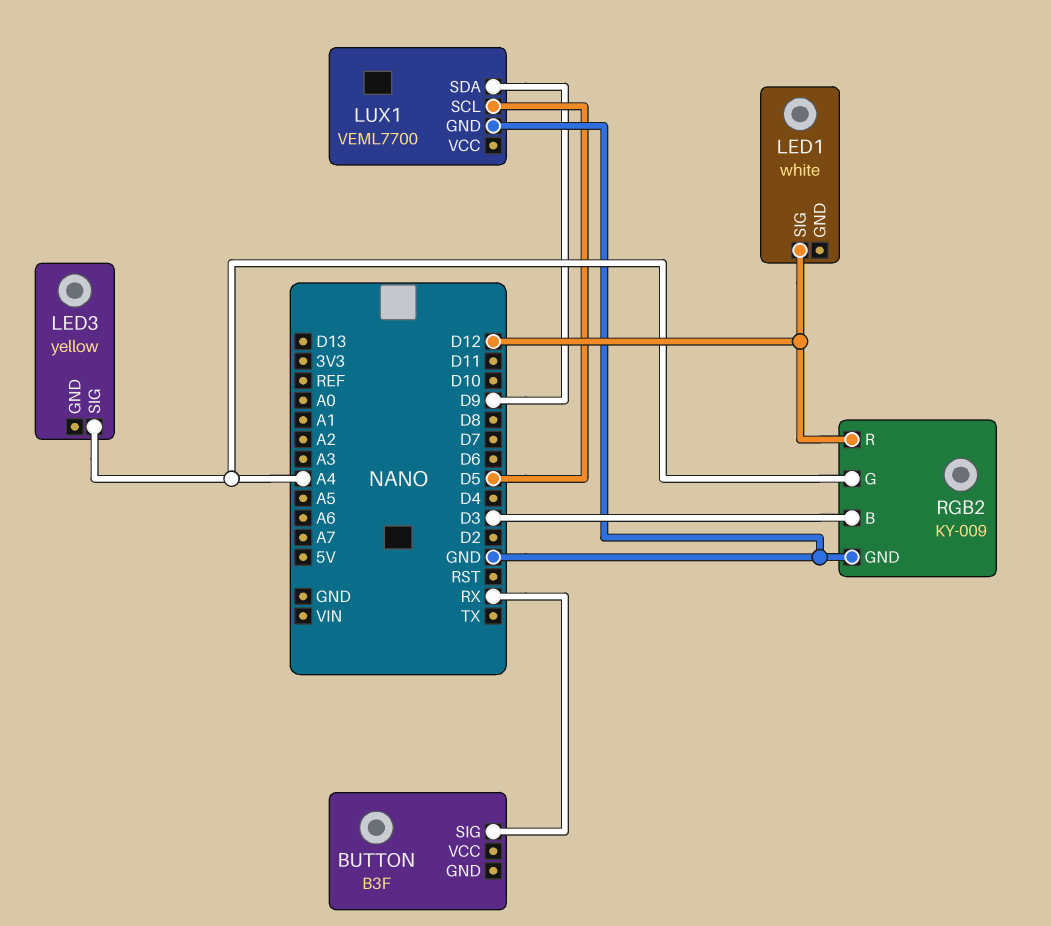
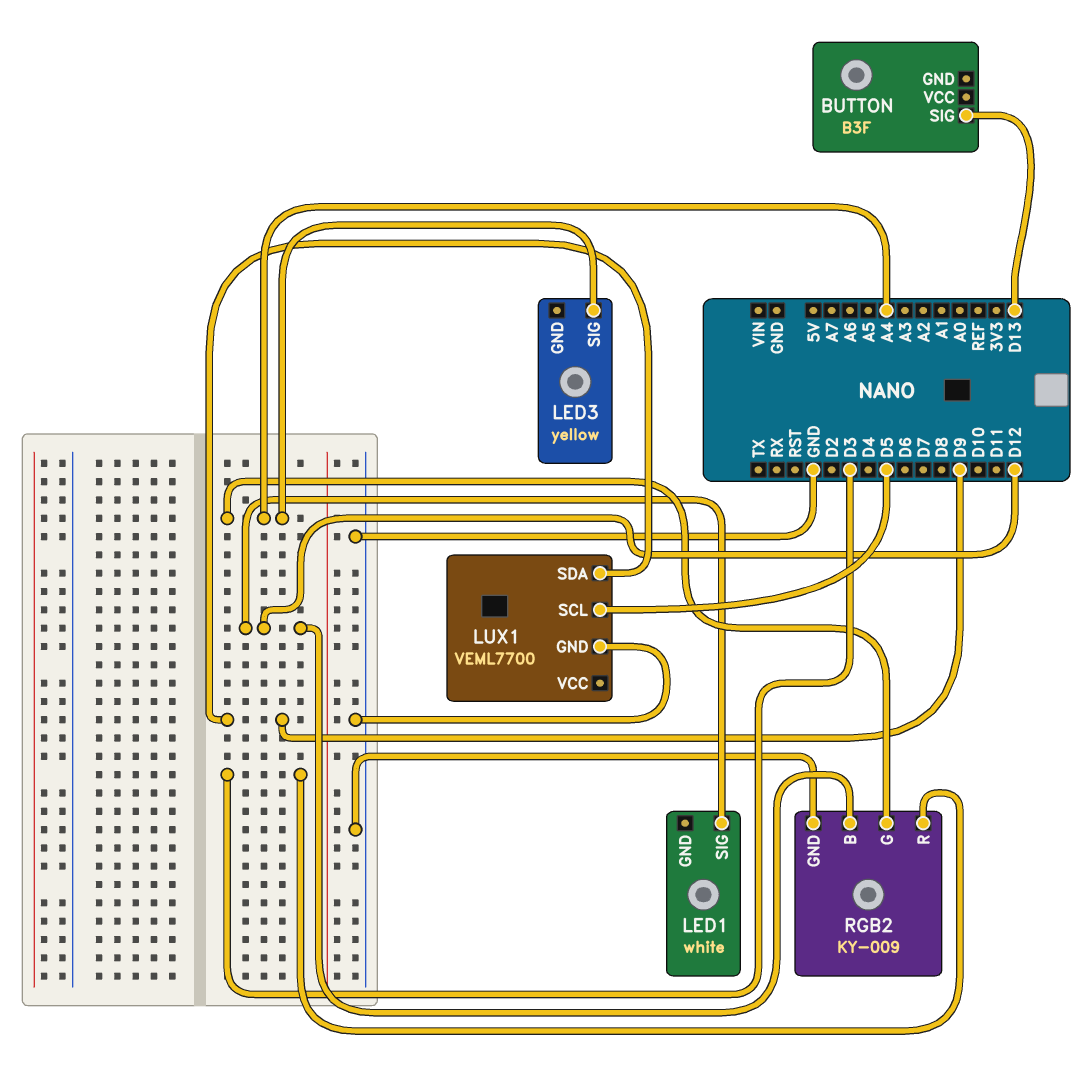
BUTTON pin SIG: RX -> D13
RGB2 pin B: D3 -> D12
RGB2 pin R: D12 -> D3

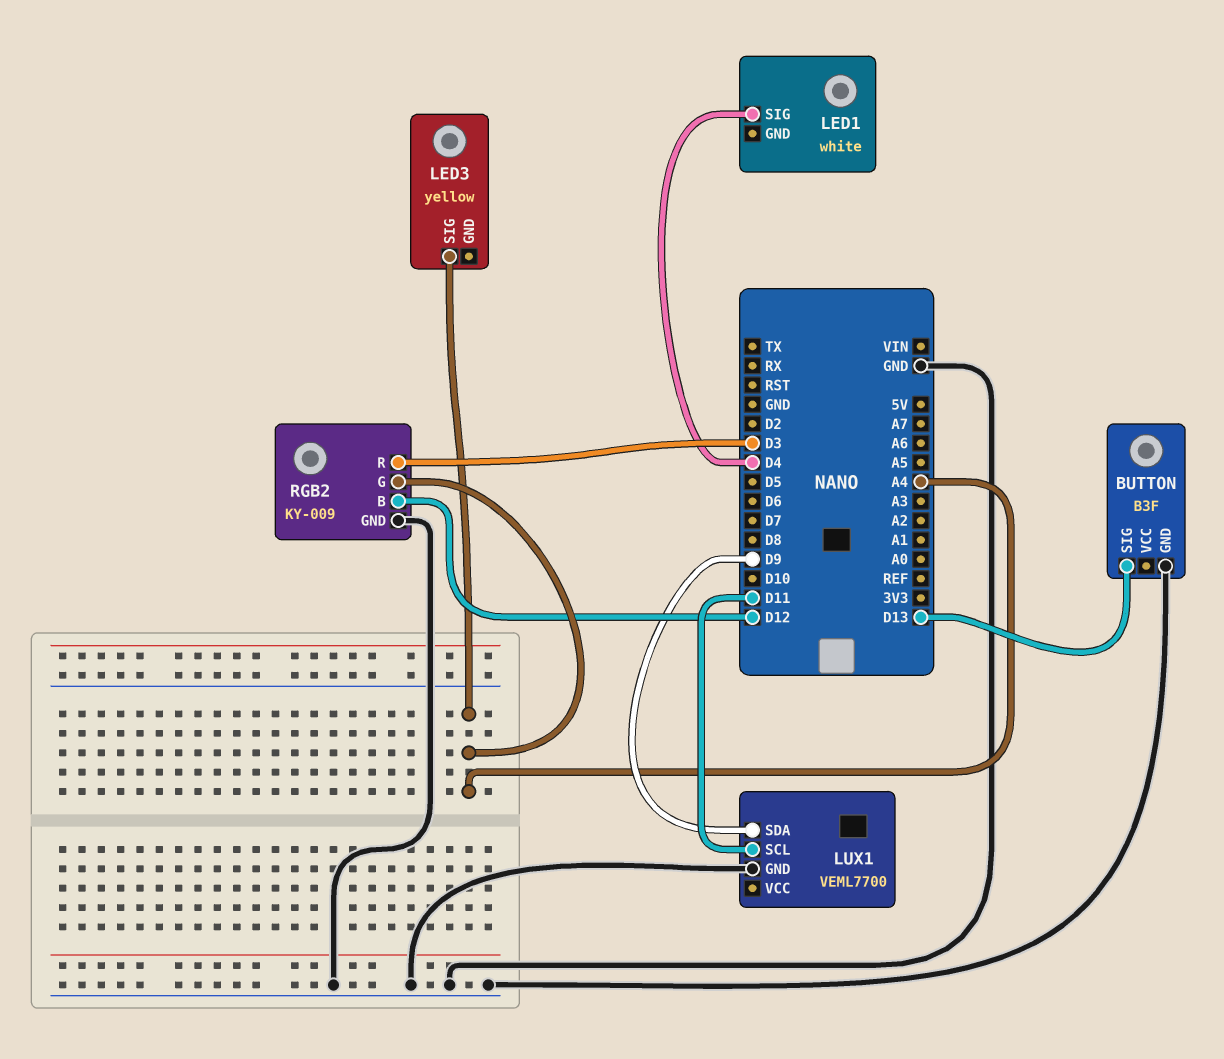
BUTTON pin GND: none -> GND
LED1 pin SIG: D12 -> D4
LUX1 pin SCL: D5 -> D11

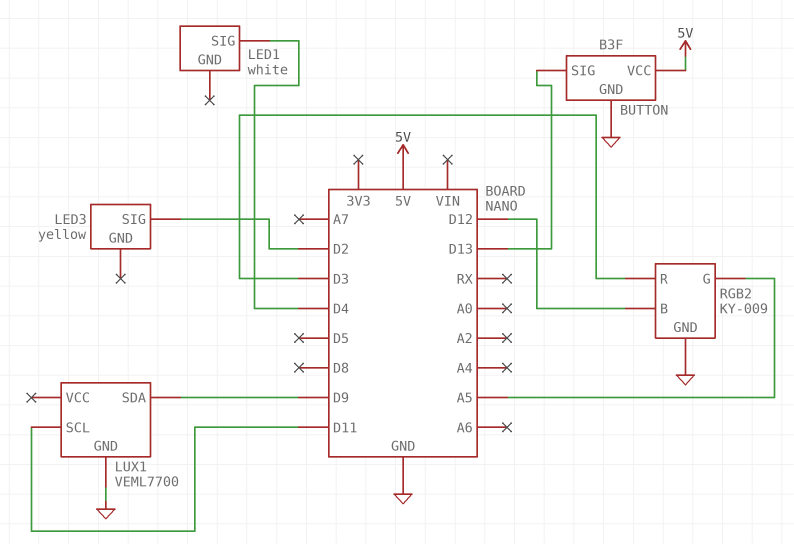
BUTTON pin VCC: none -> 5V
LED3 pin SIG: A4 -> D2
RGB2 pin G: A4 -> A5

